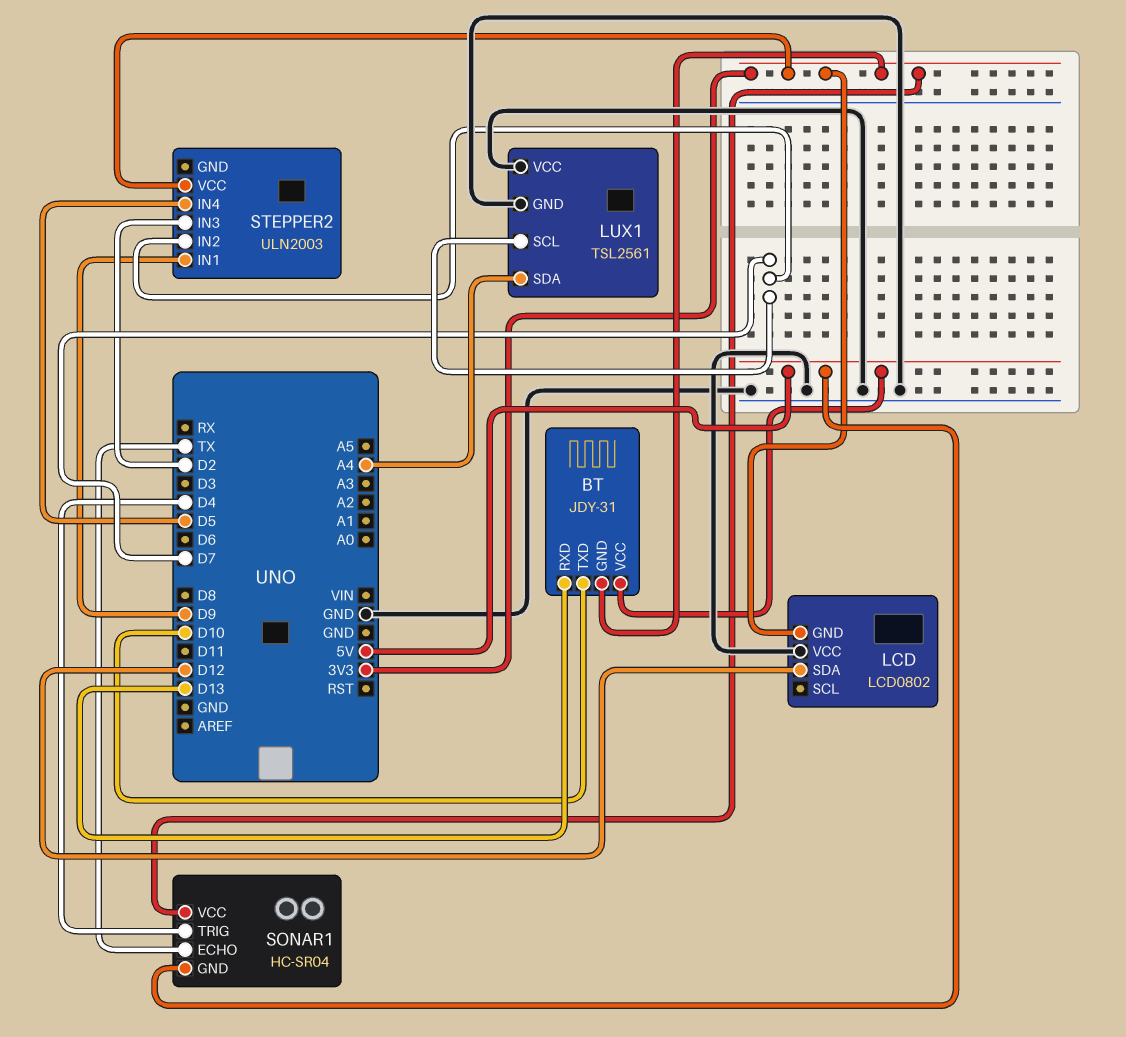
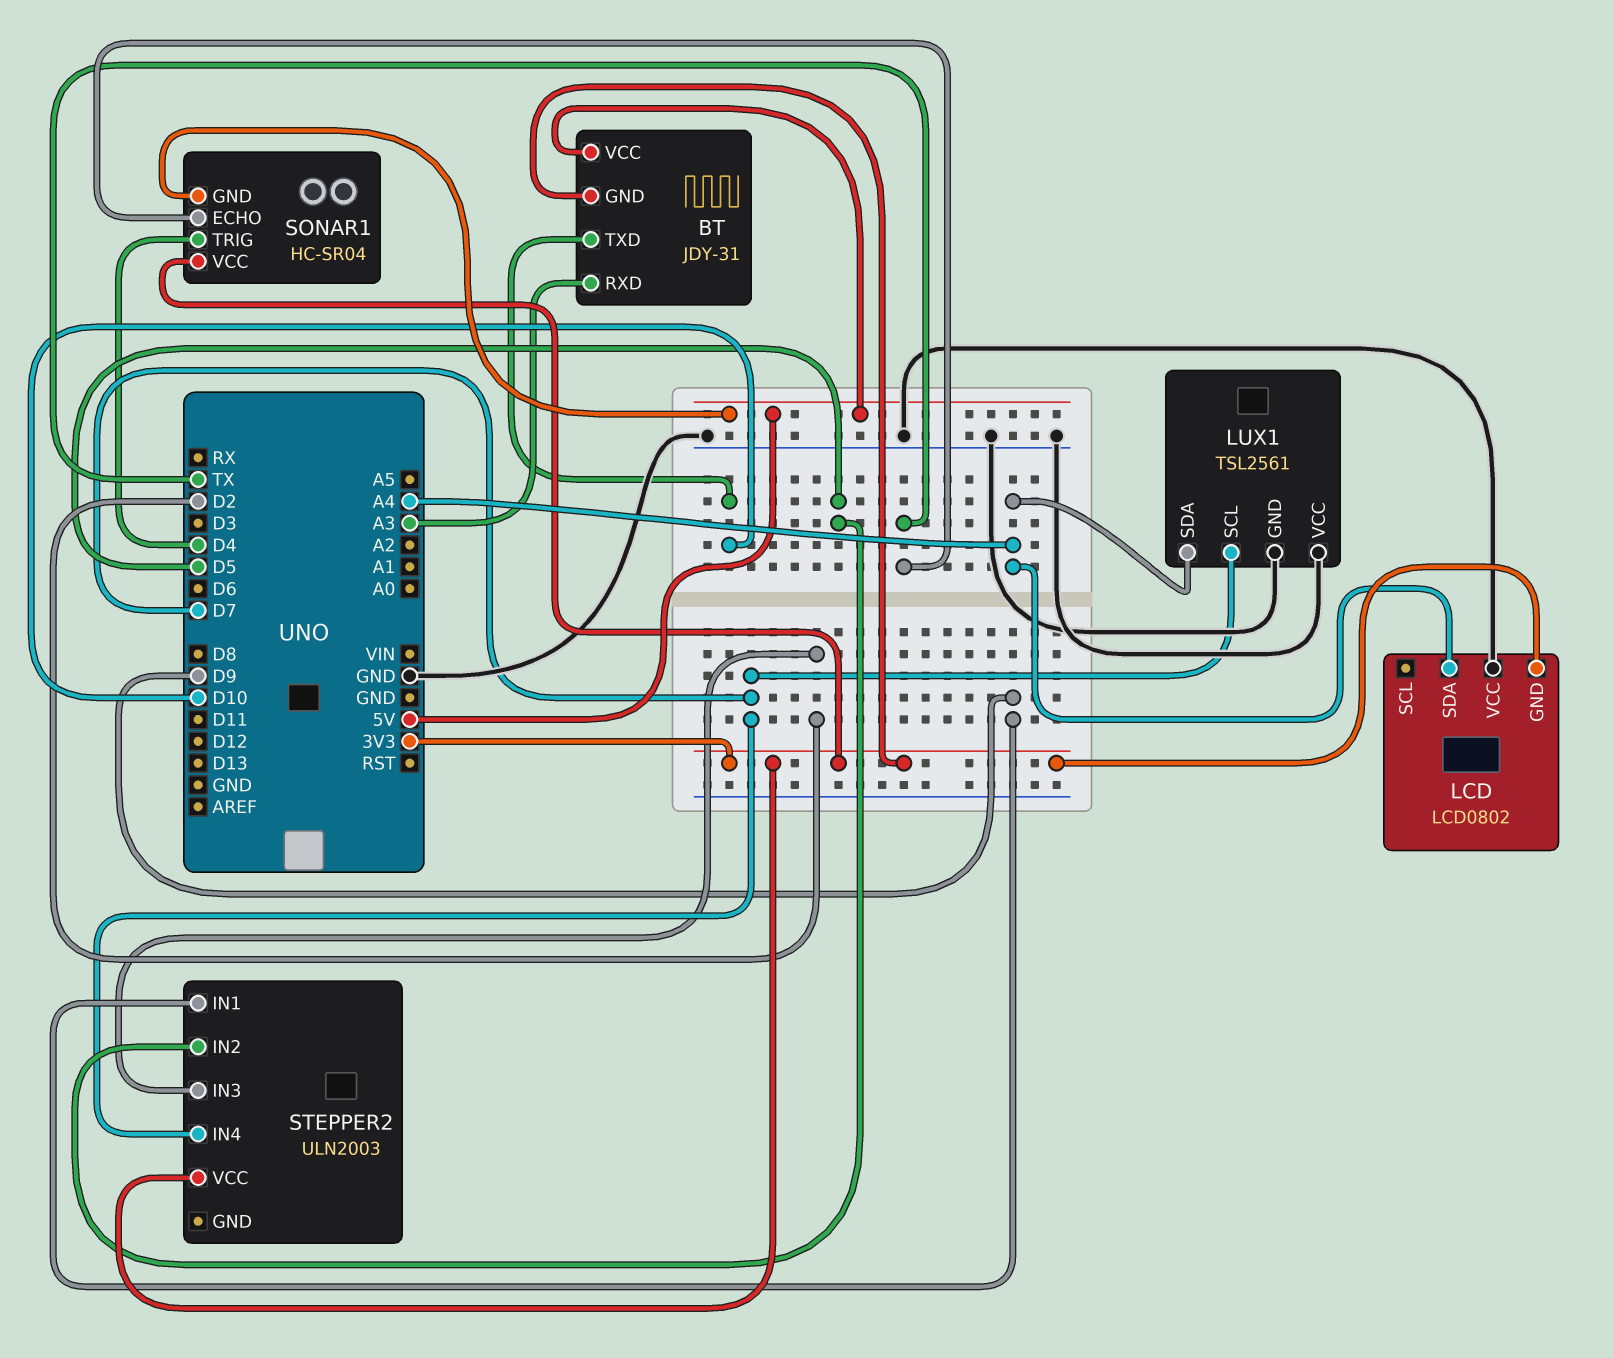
BT pin RXD: D13 -> A3
LCD pin SDA: D12 -> A4
STEPPER2 pin IN2: D7 -> D5
STEPPER2 pin IN4: D5 -> D7

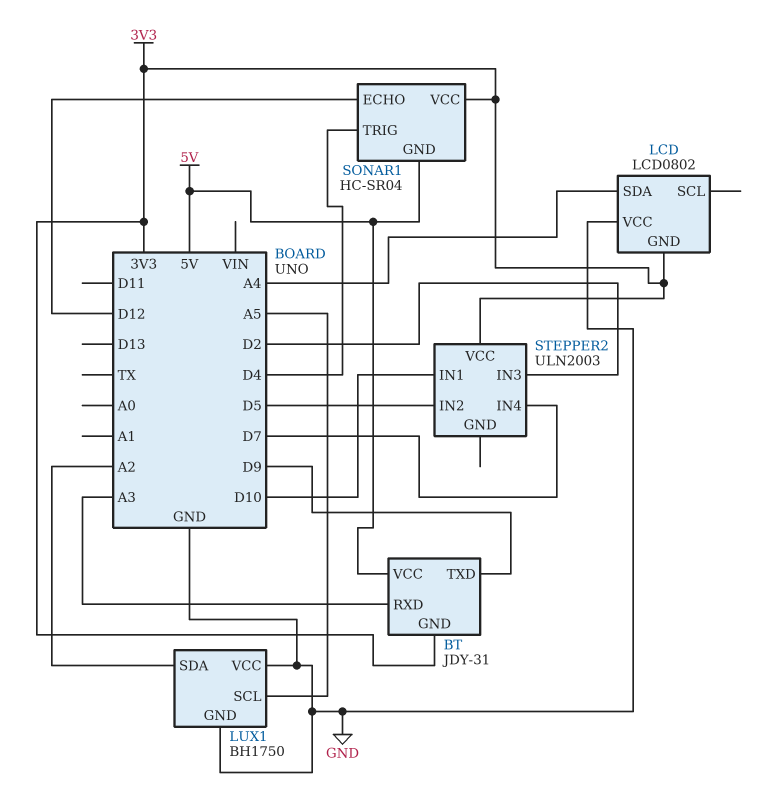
BT pin TXD: D10 -> D9
LUX1: TSL2561 -> BH1750
LUX1 pin SCL: D7 -> A5
LUX1 pin SDA: A4 -> A2
SONAR1 pin ECHO: TX -> D12
STEPPER2 pin IN1: D9 -> D10

